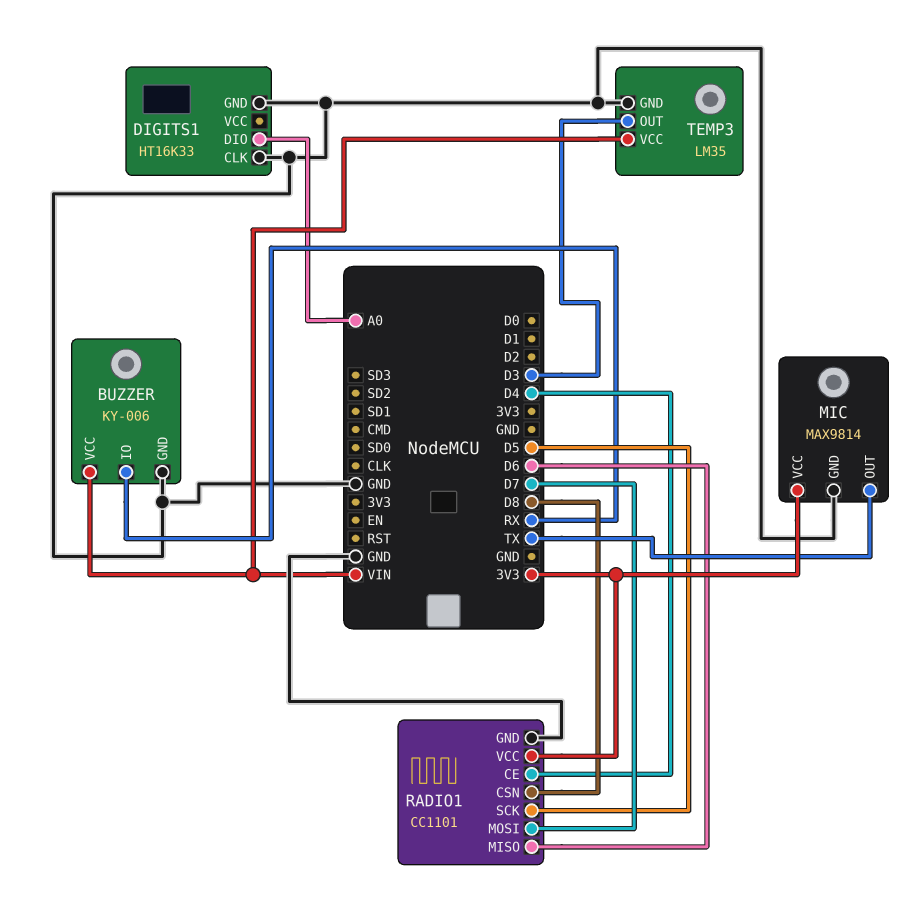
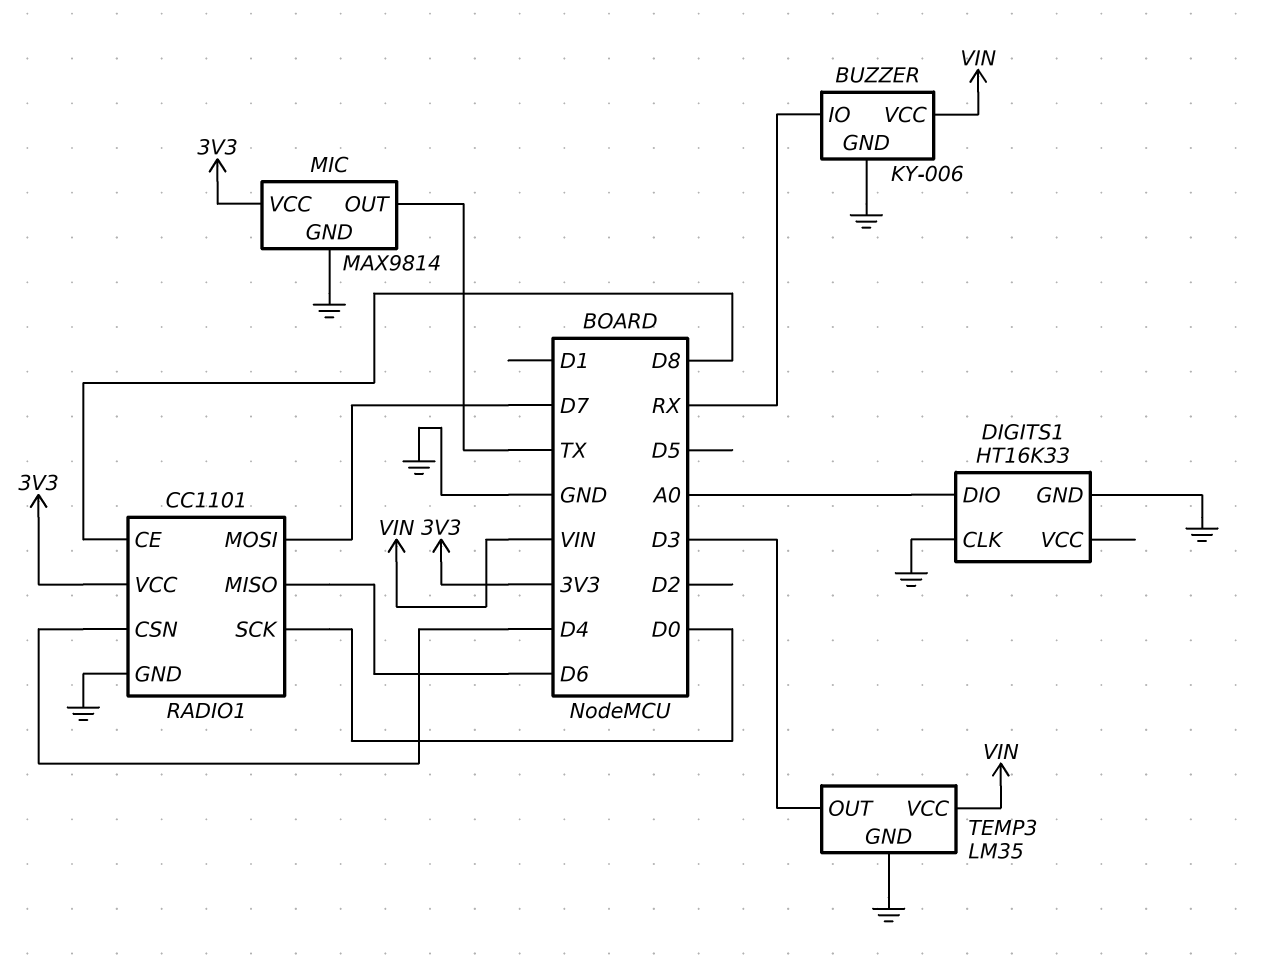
RADIO1 pin CE: D4 -> D8
RADIO1 pin CSN: D8 -> D4
RADIO1 pin SCK: D5 -> D0

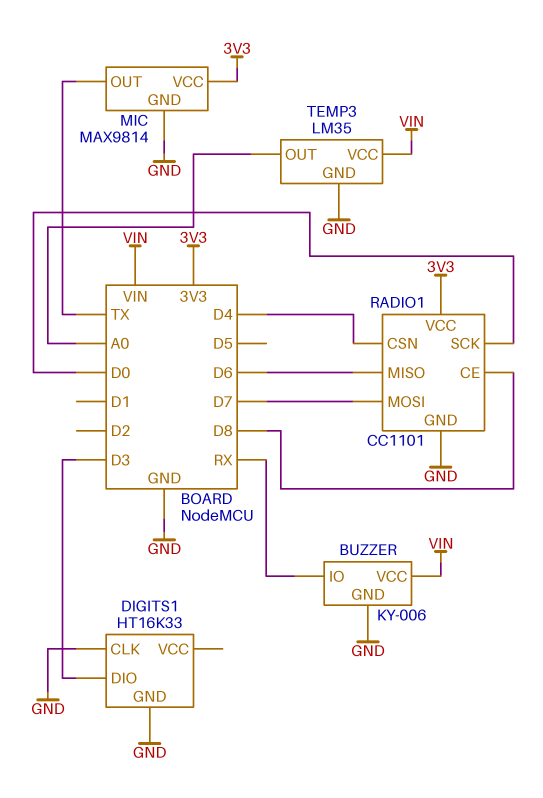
DIGITS1 pin DIO: A0 -> D3
TEMP3 pin OUT: D3 -> A0

